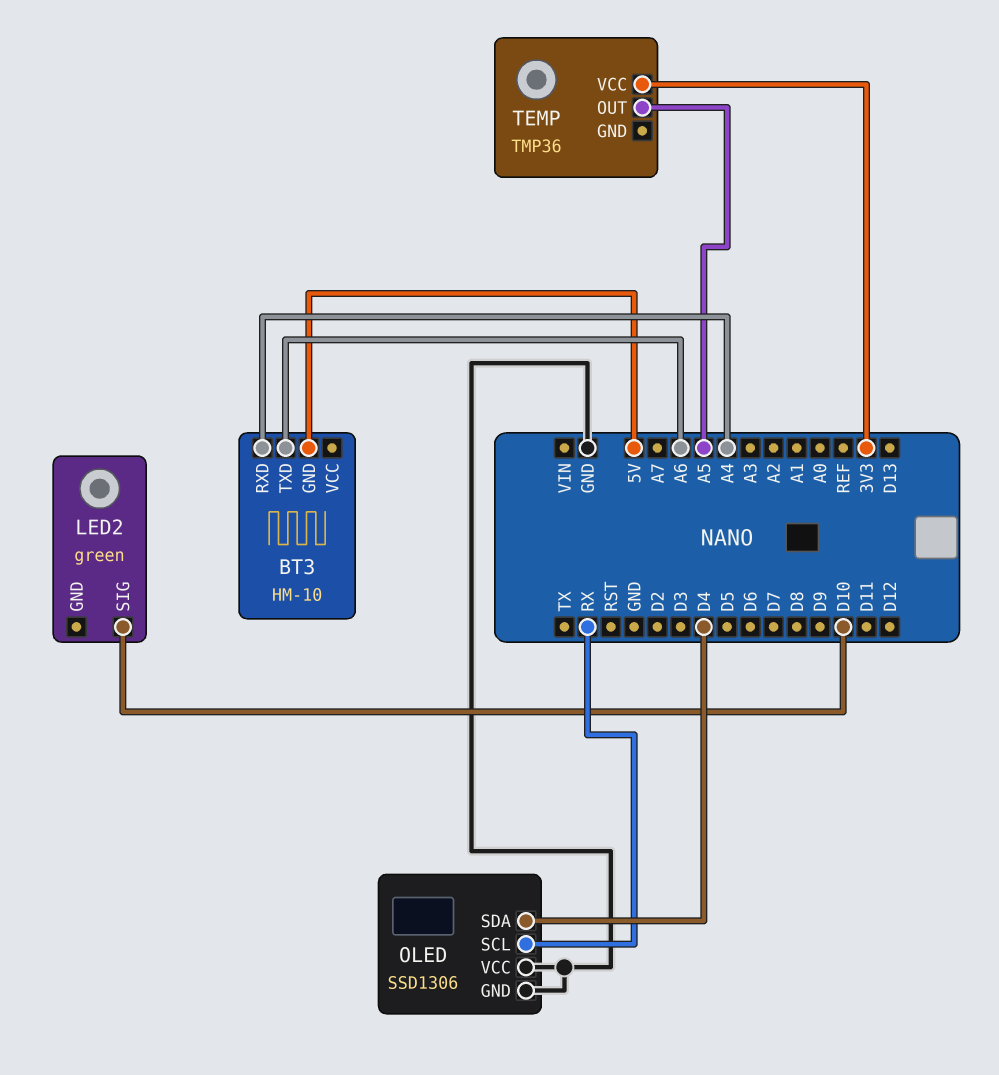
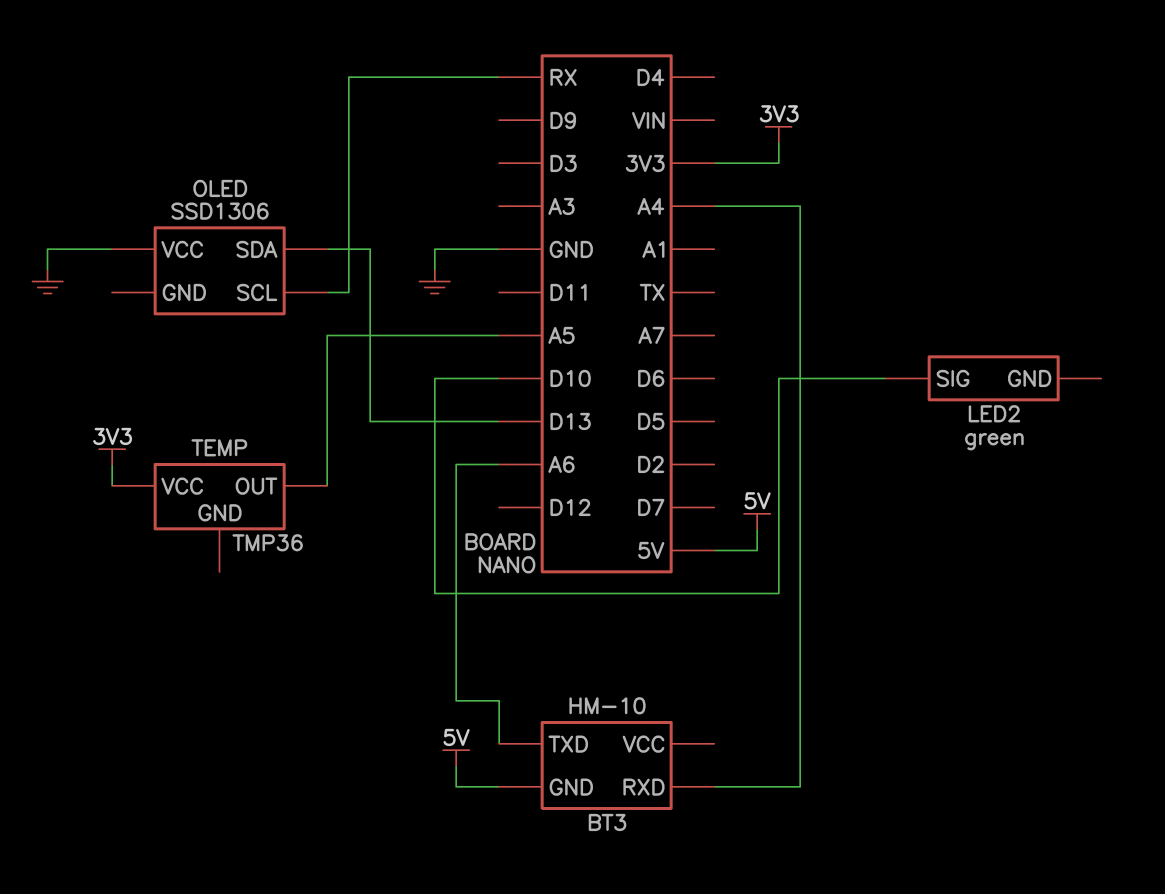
OLED pin GND: GND -> none
OLED pin SDA: D4 -> D13

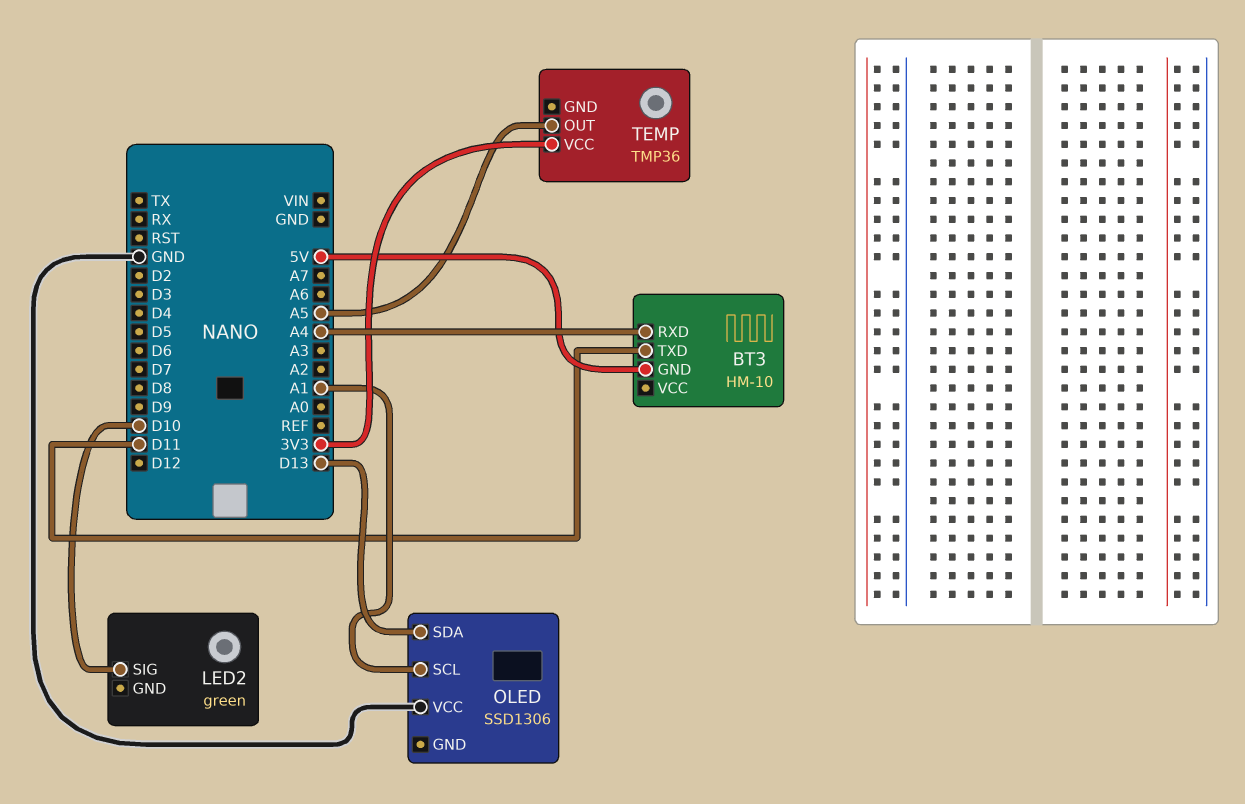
BT3 pin TXD: A6 -> D11
OLED pin SCL: RX -> A1

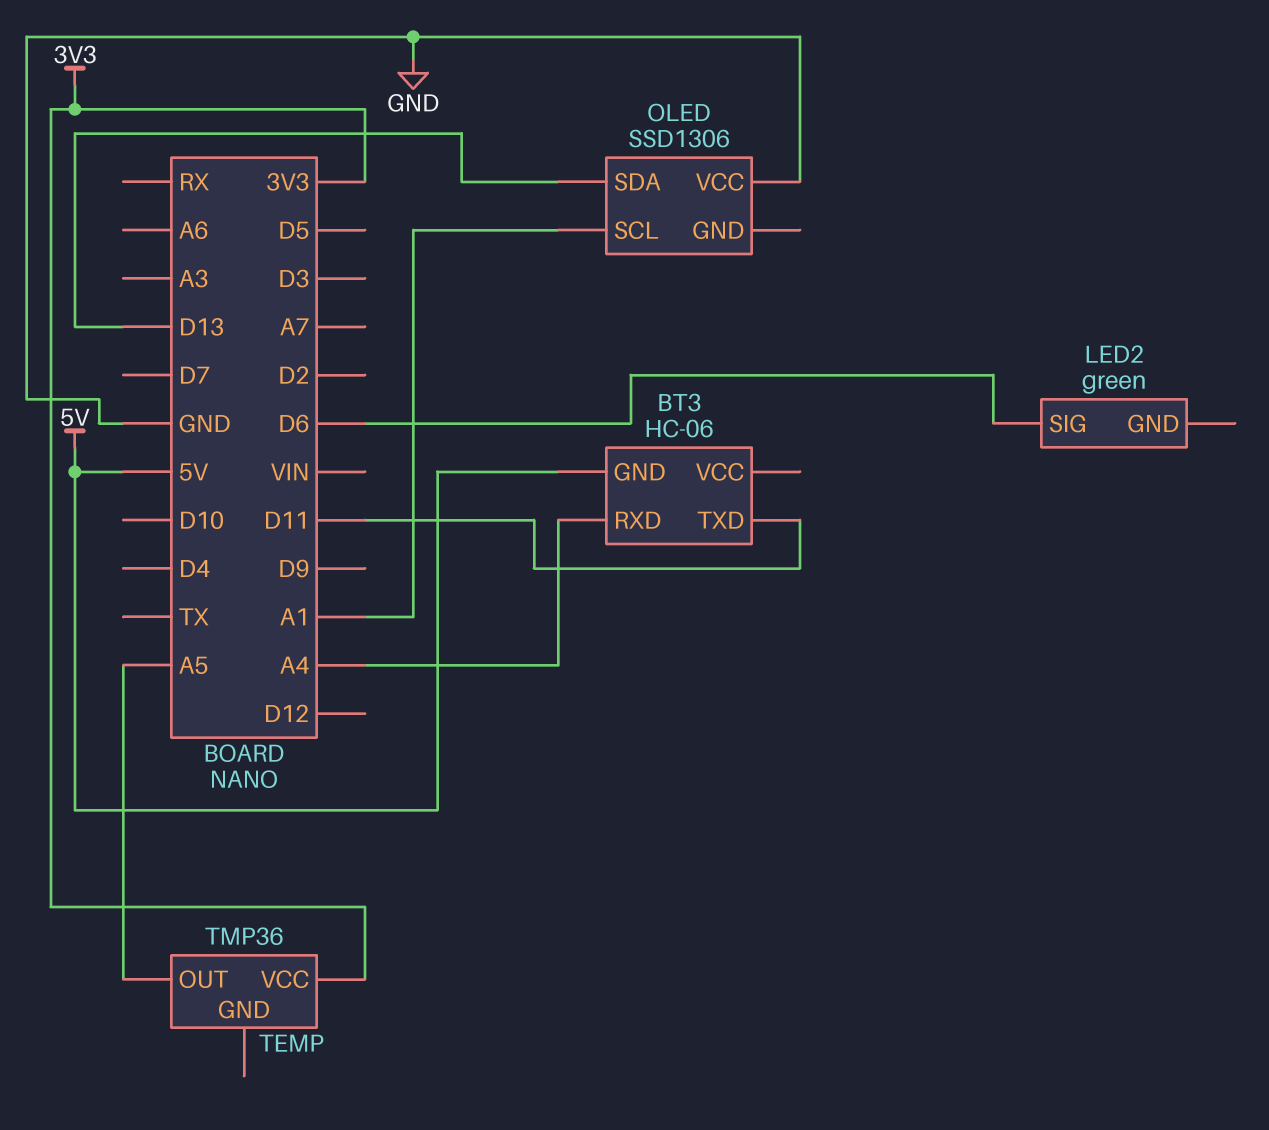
BT3: HM-10 -> HC-06
LED2 pin SIG: D10 -> D6

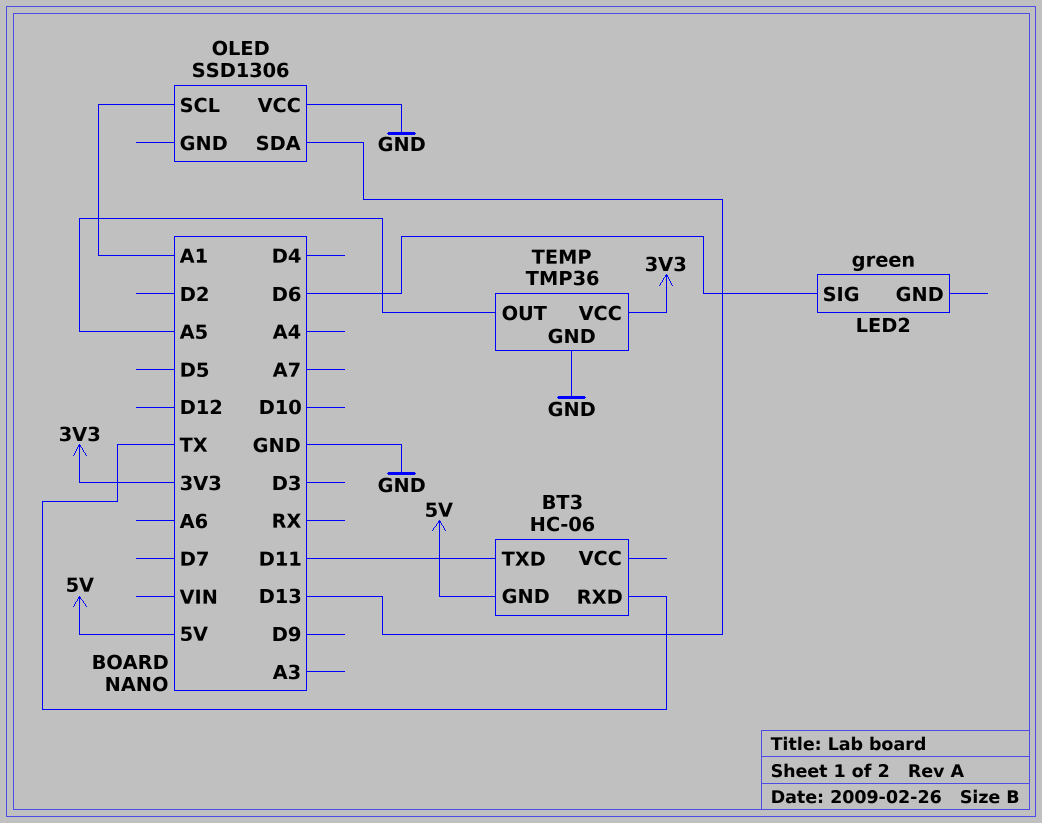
BT3 pin RXD: A4 -> TX
TEMP pin GND: none -> GND

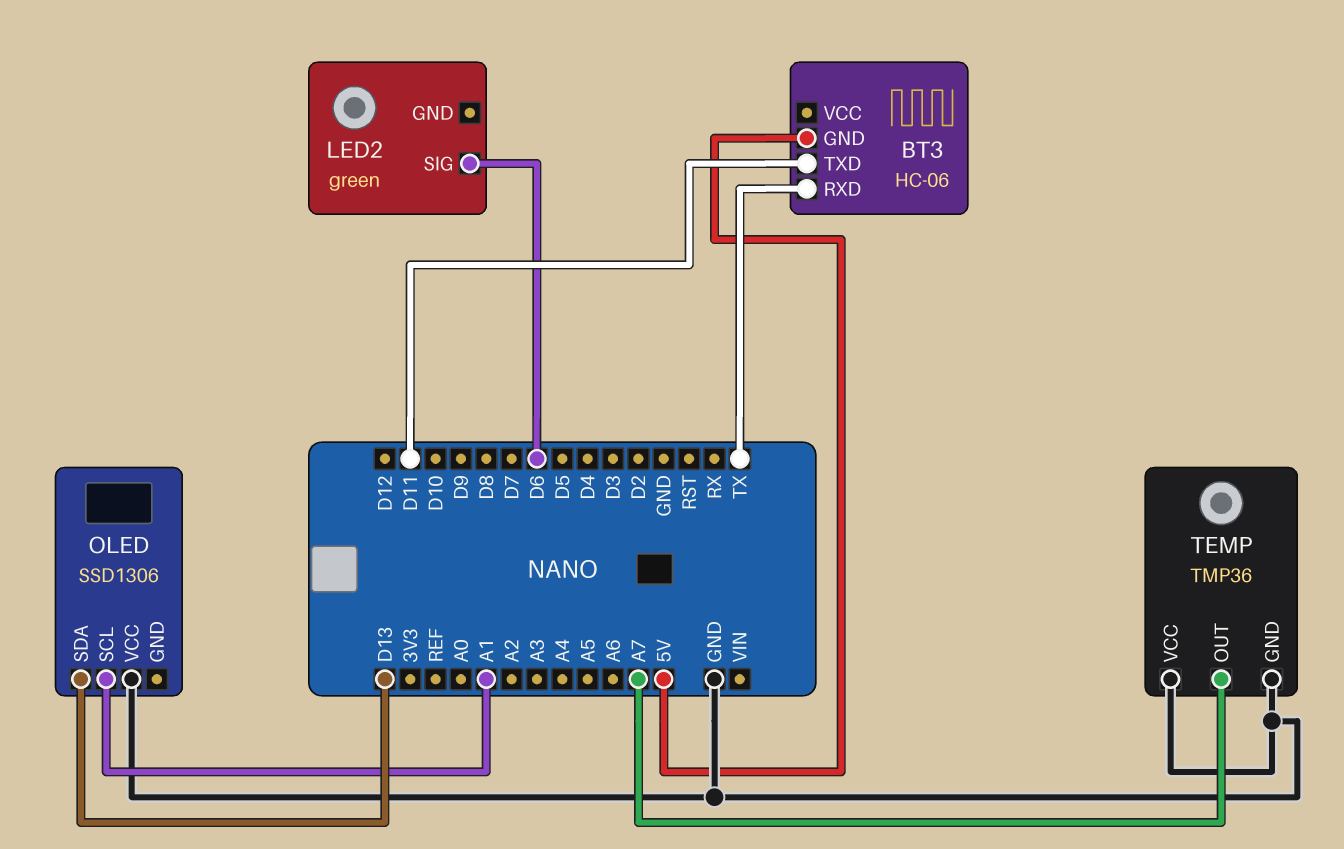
TEMP pin OUT: A5 -> A7
TEMP pin VCC: 3V3 -> GND

